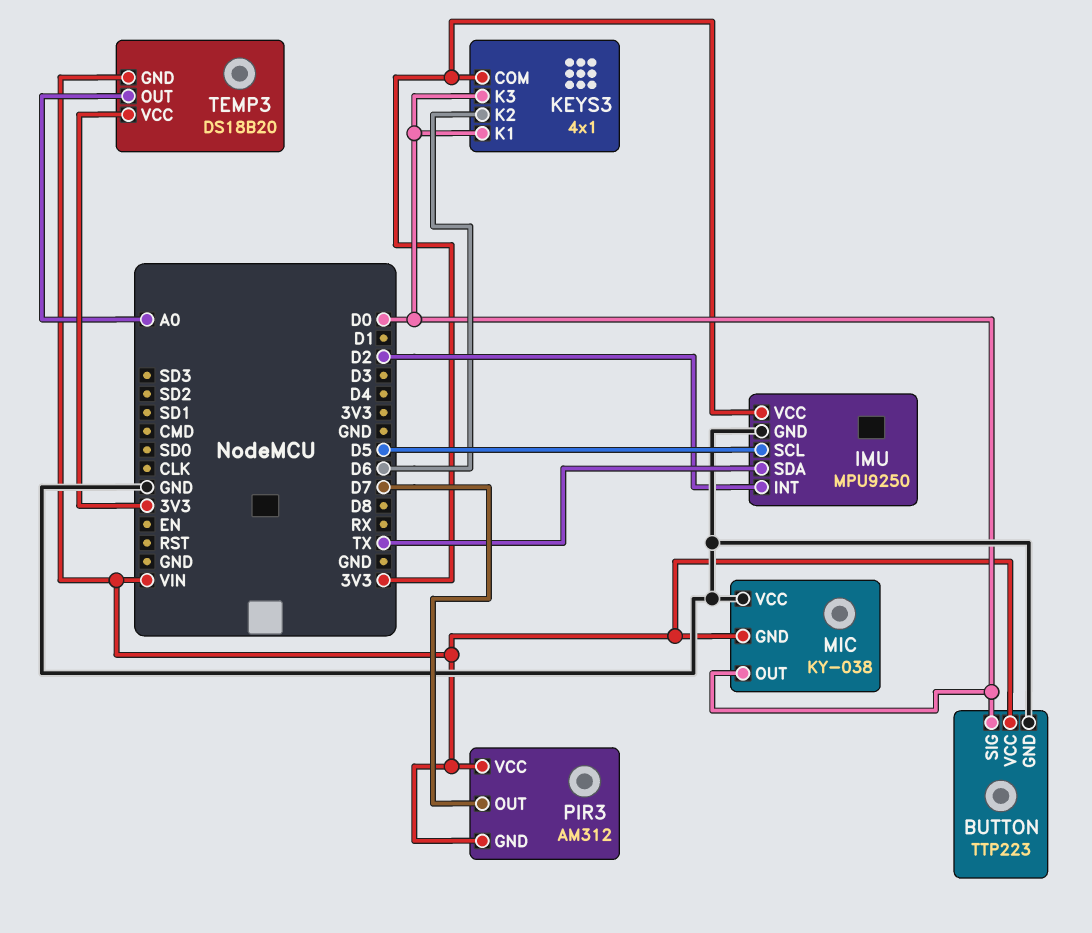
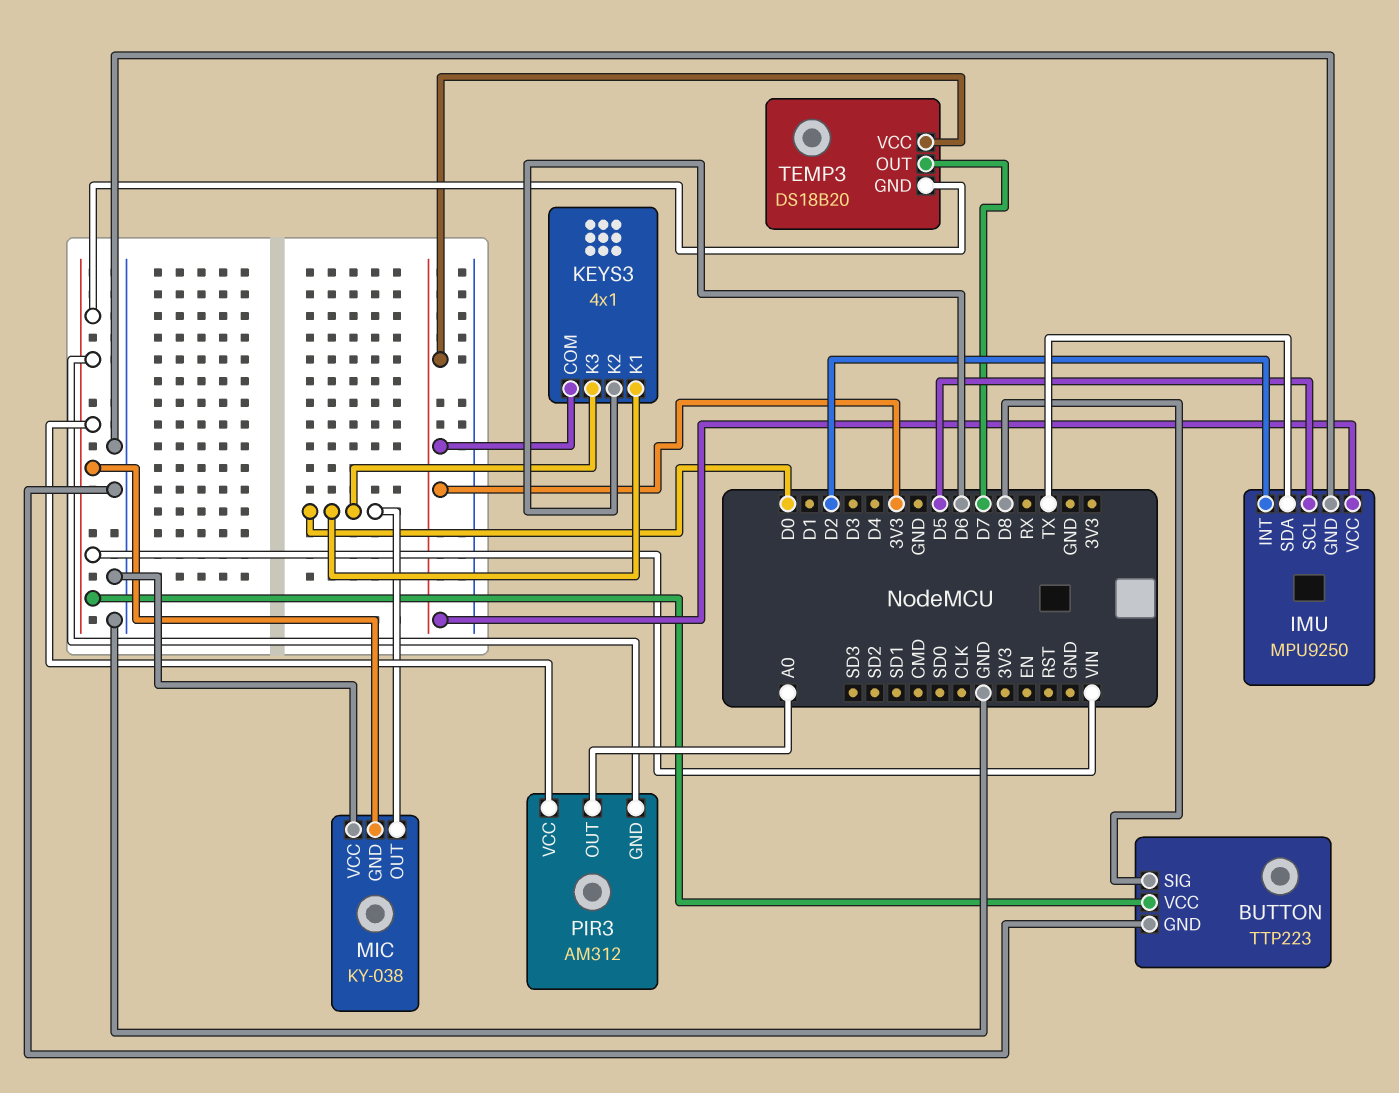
BUTTON pin SIG: D0 -> D8
PIR3 pin OUT: D7 -> A0
TEMP3 pin OUT: A0 -> D7

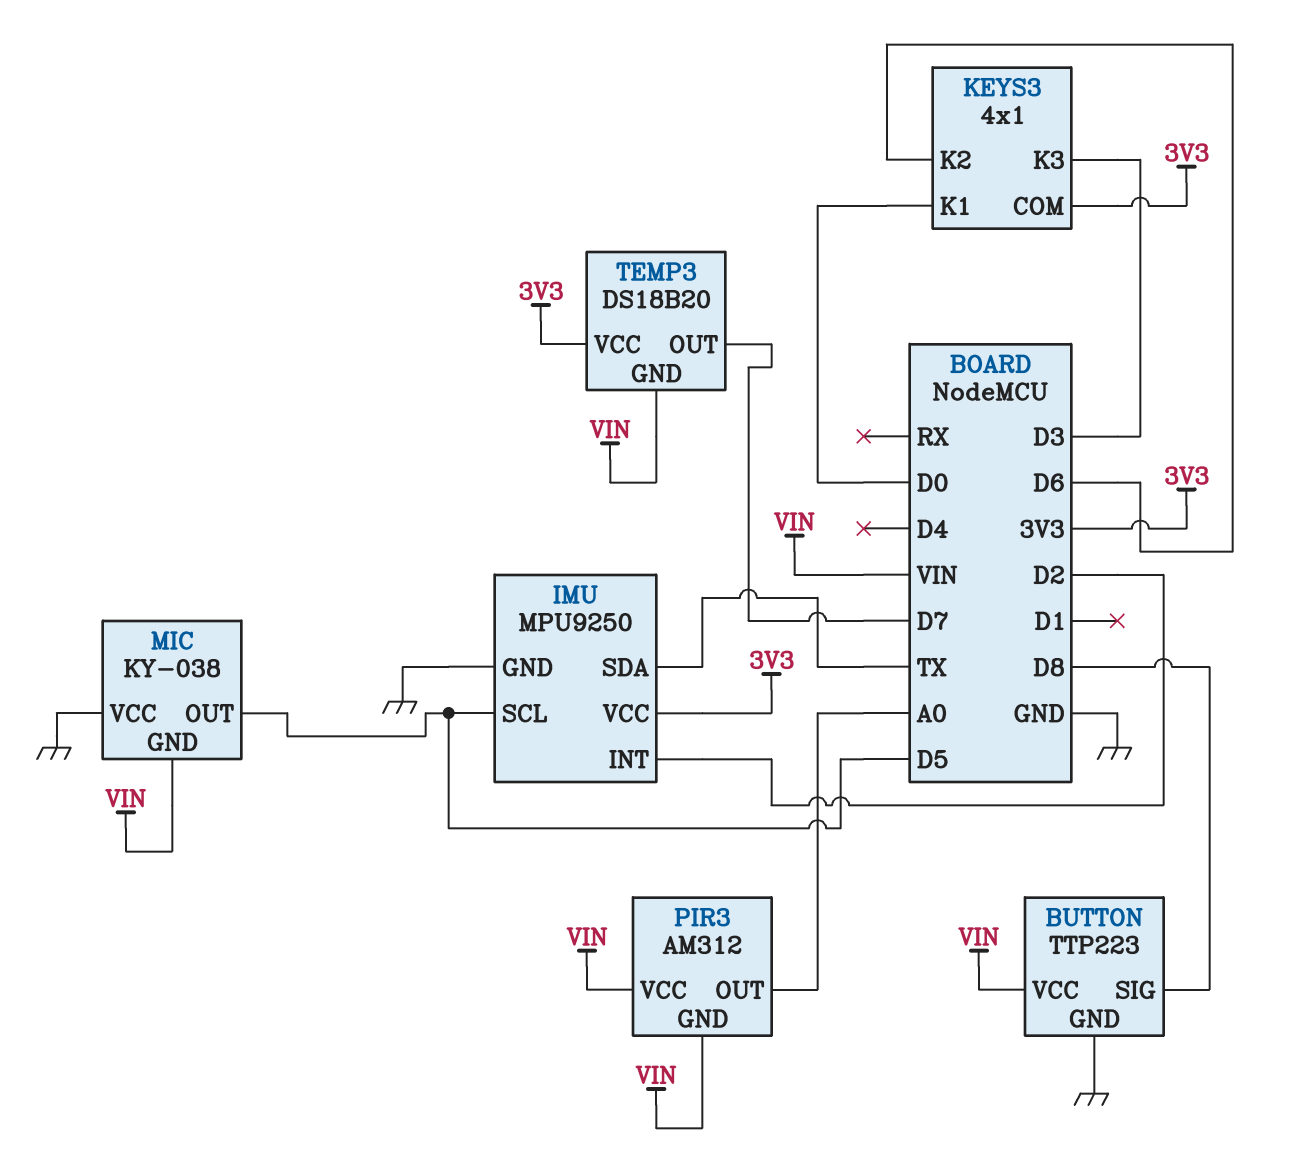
KEYS3 pin K3: D0 -> D3
MIC pin OUT: D0 -> D5

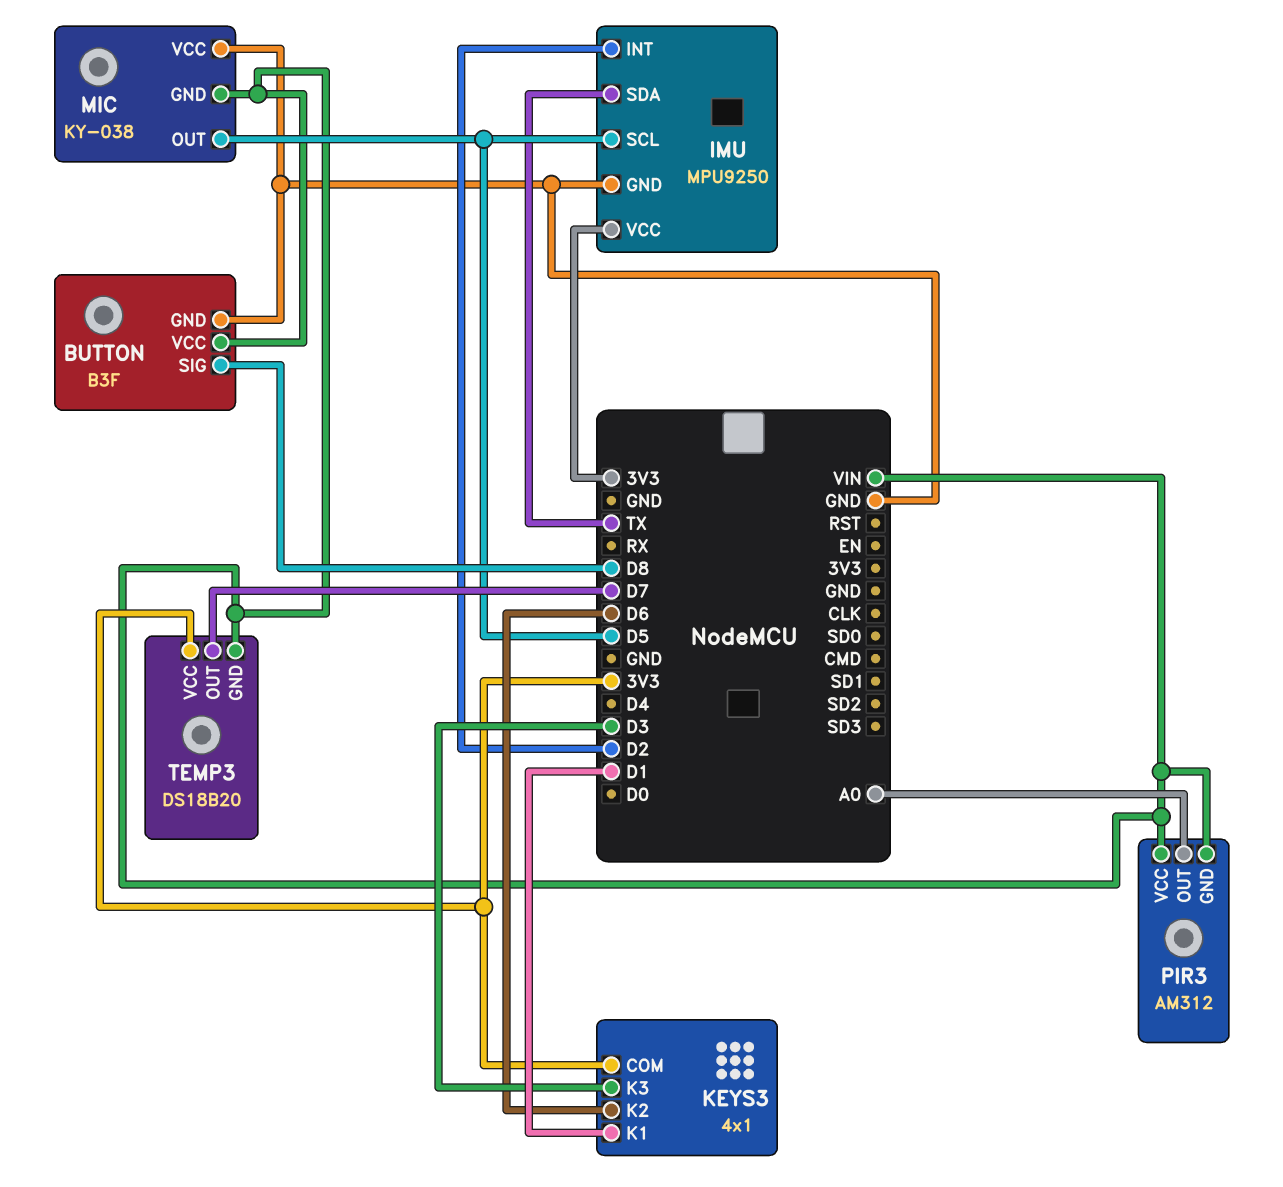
BUTTON: TTP223 -> B3F
KEYS3 pin K1: D0 -> D1

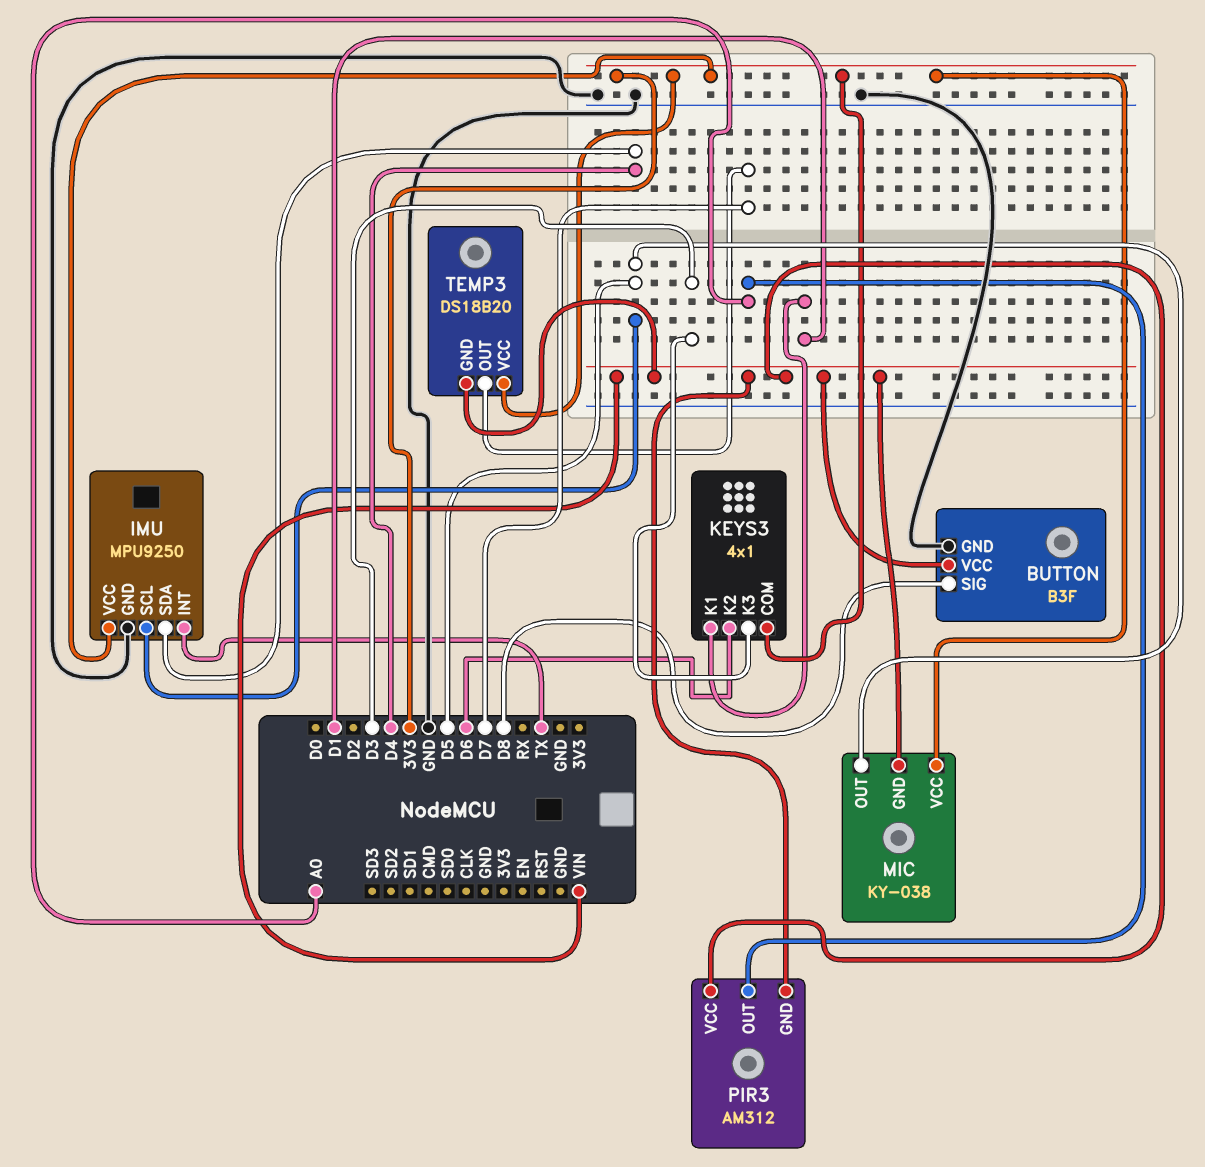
IMU pin INT: D2 -> TX
IMU pin SDA: TX -> D4
MIC pin VCC: GND -> 3V3

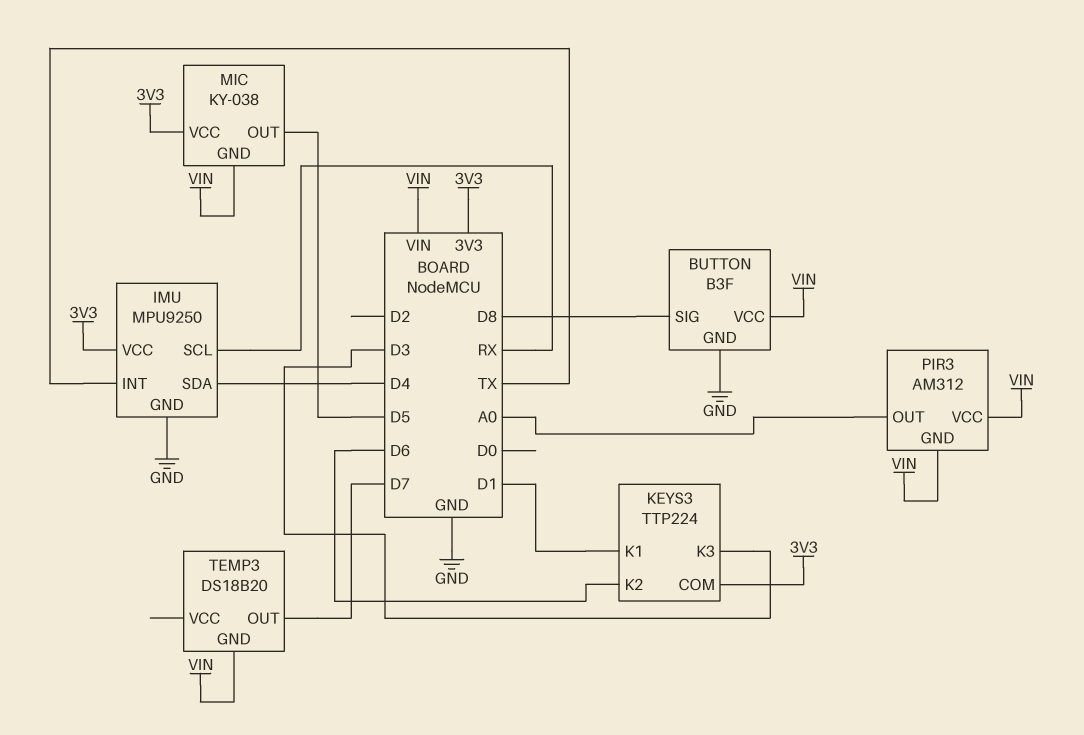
IMU pin SCL: D5 -> RX
KEYS3: 4x1 -> TTP224
TEMP3 pin VCC: 3V3 -> none

